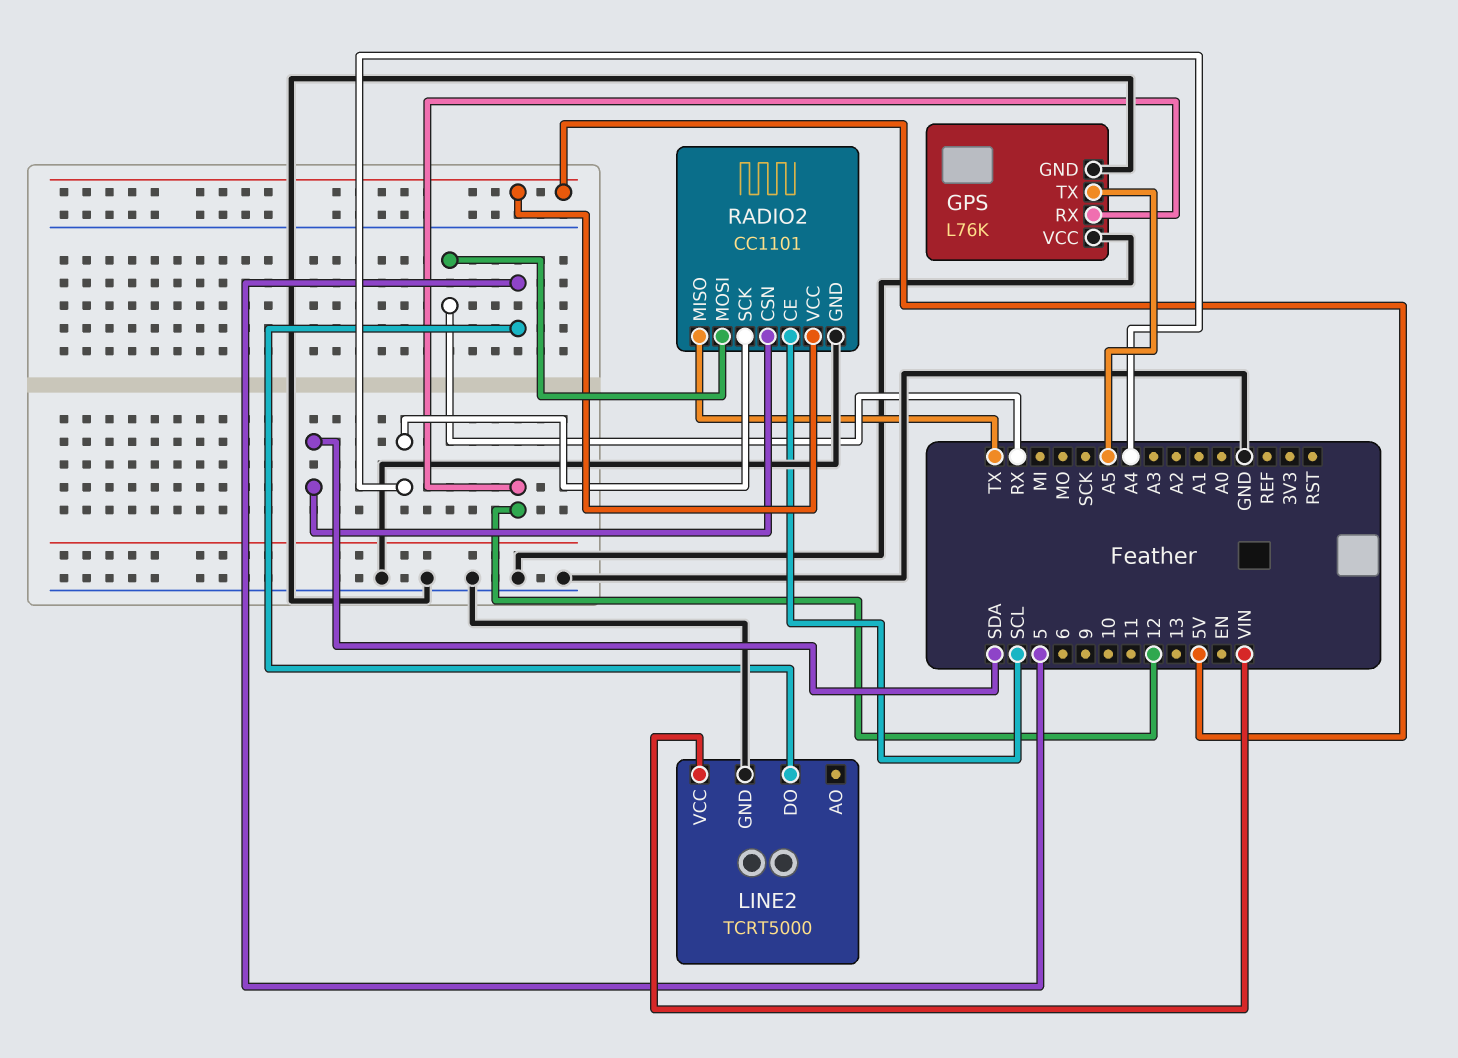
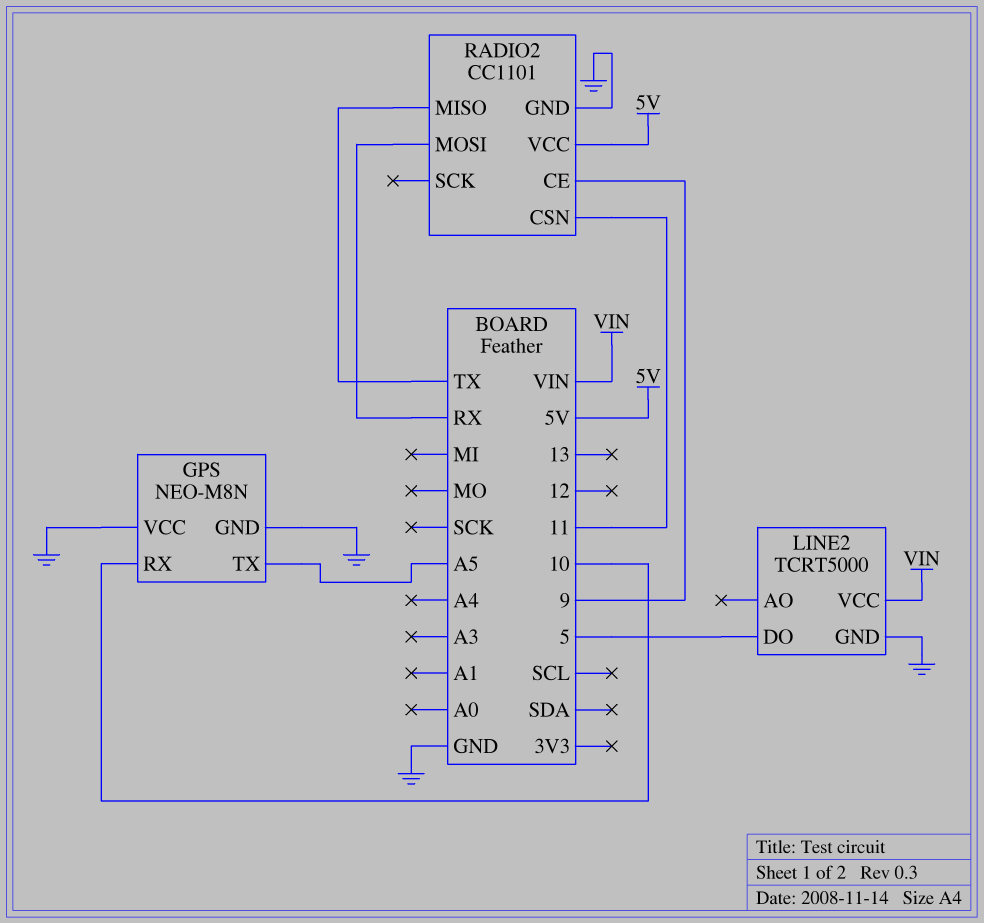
GPS: L76K -> NEO-M8N
GPS pin RX: 12 -> 10
RADIO2 pin CE: SCL -> 9
RADIO2 pin CSN: SDA -> 11
RADIO2 pin SCK: A4 -> none

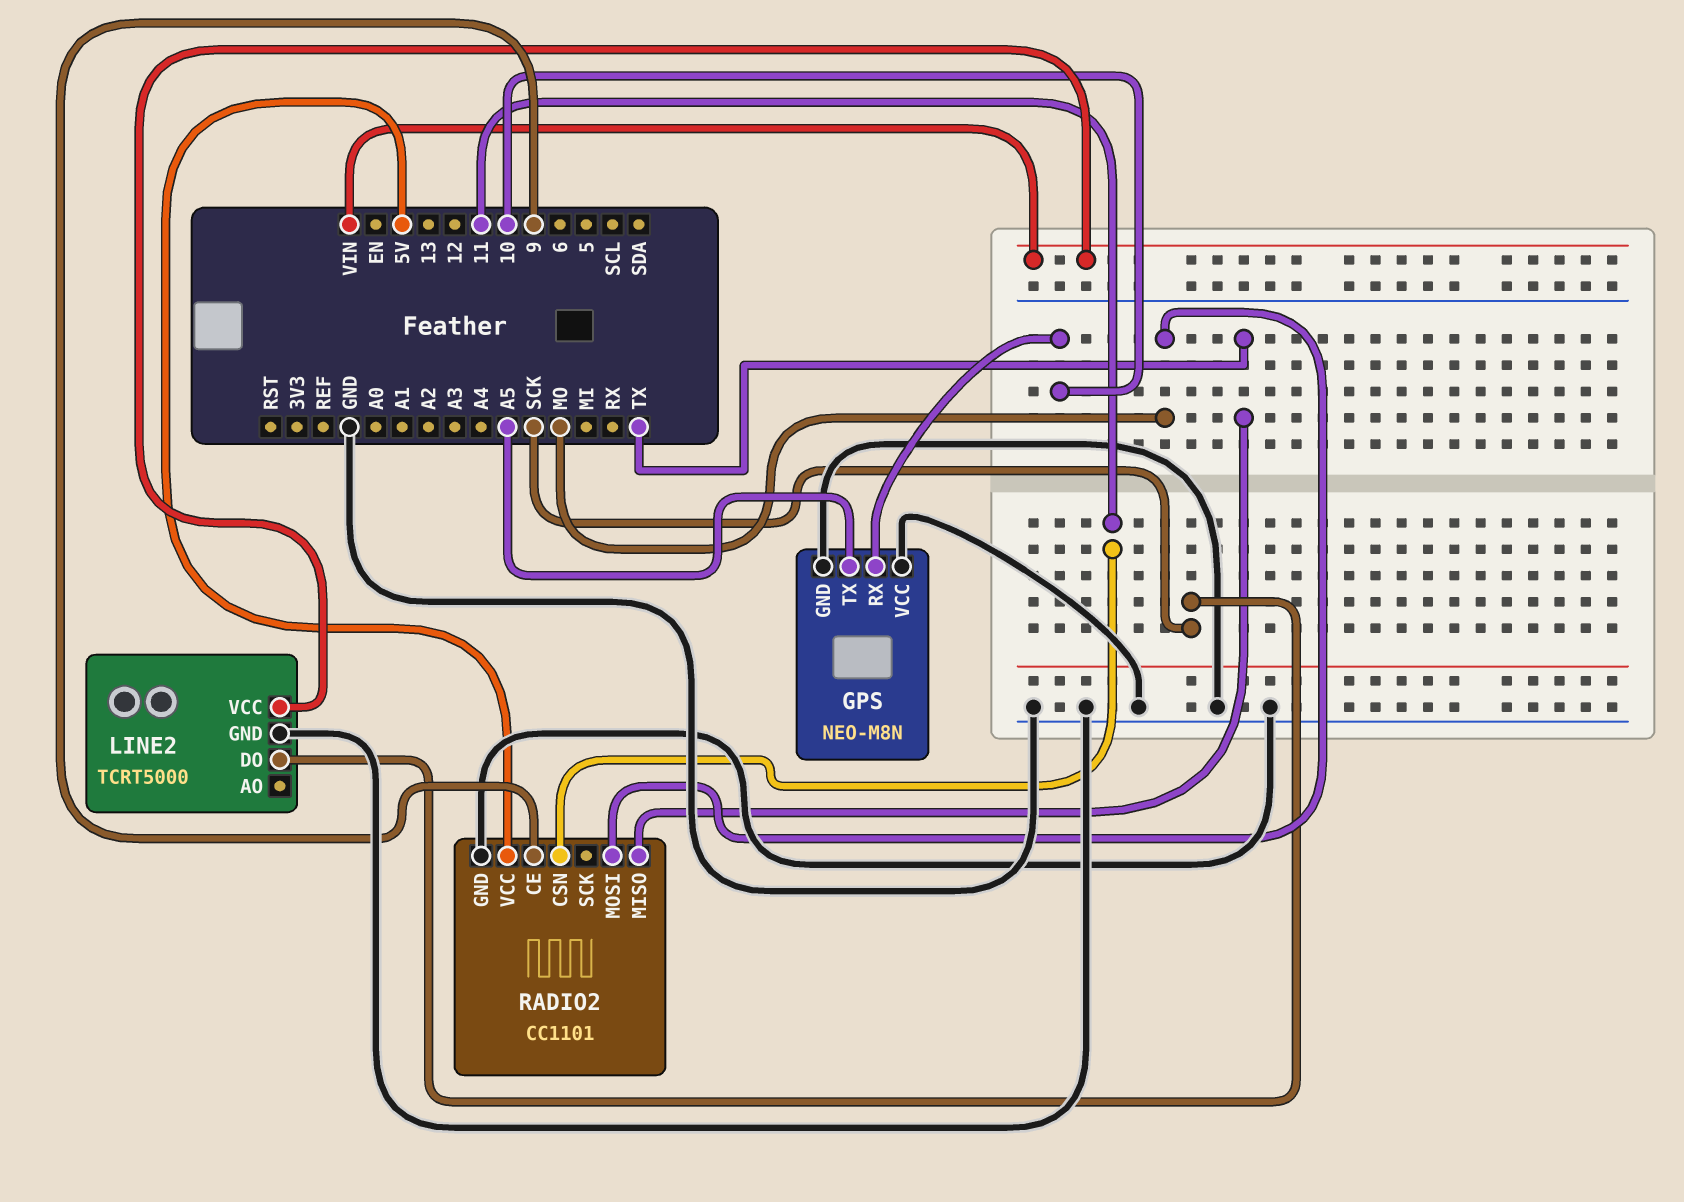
LINE2 pin DO: 5 -> SCK
RADIO2 pin MOSI: RX -> MO

